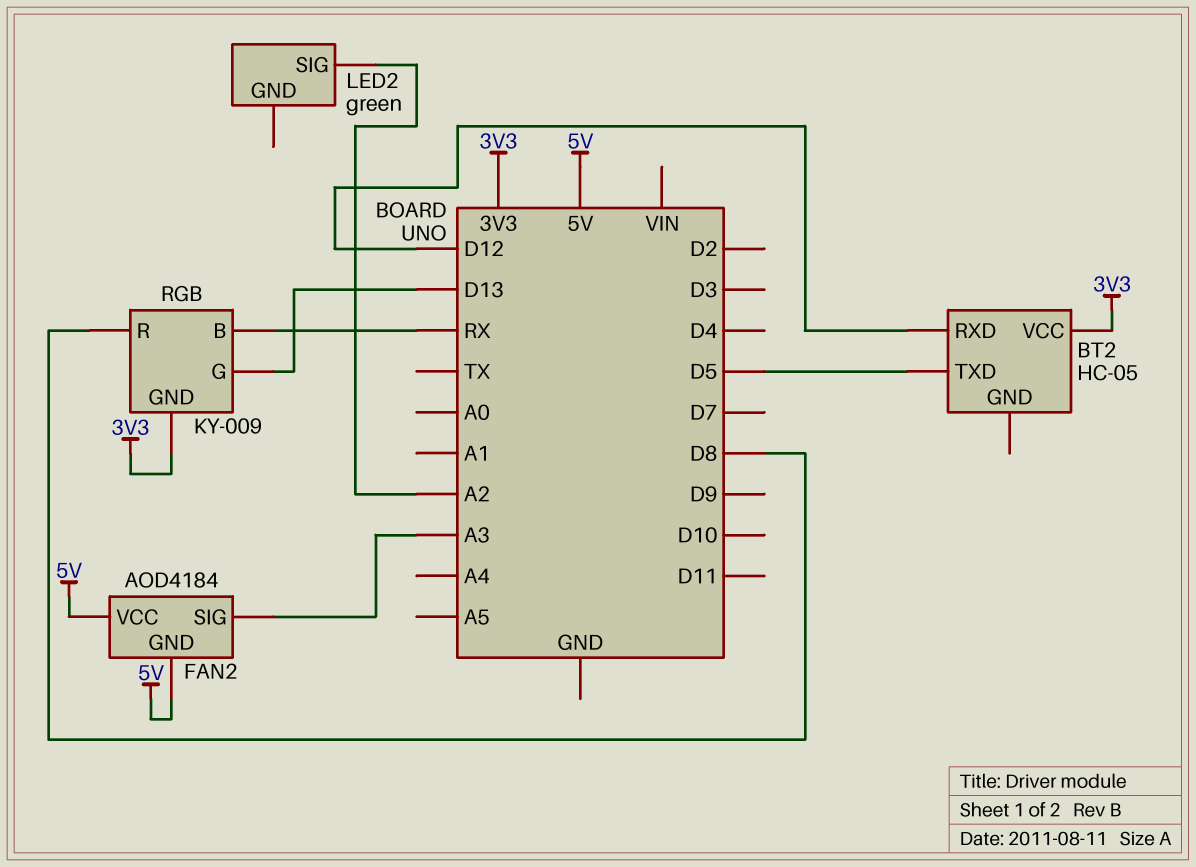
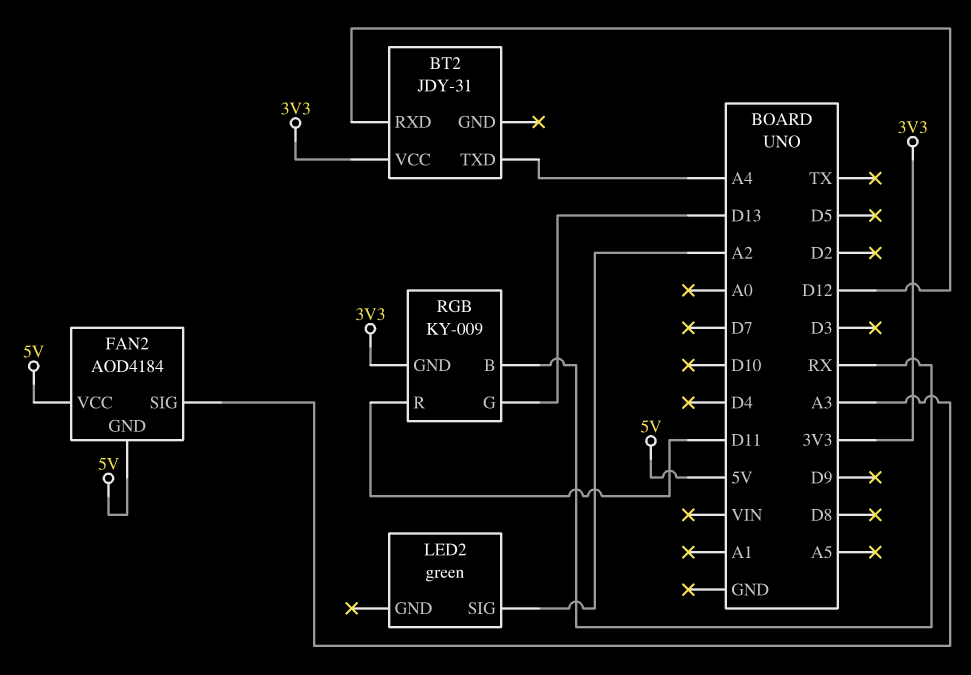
BT2: HC-05 -> JDY-31
BT2 pin TXD: D5 -> A4
RGB pin R: D8 -> D11

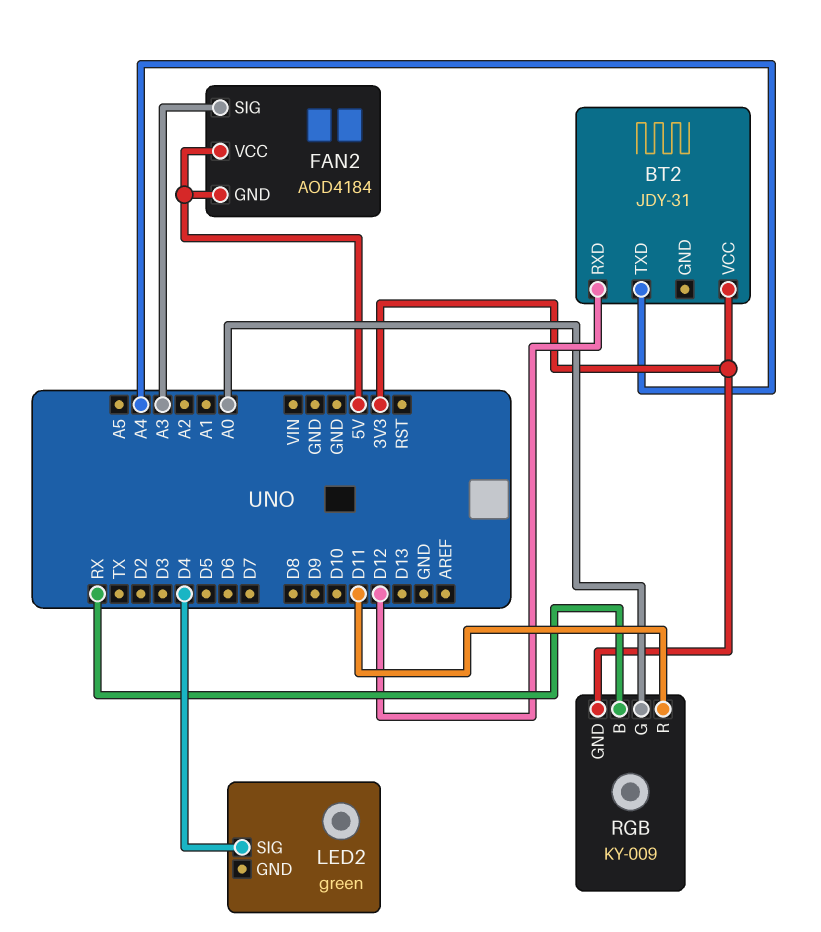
LED2 pin SIG: A2 -> D4
RGB pin G: D13 -> A0

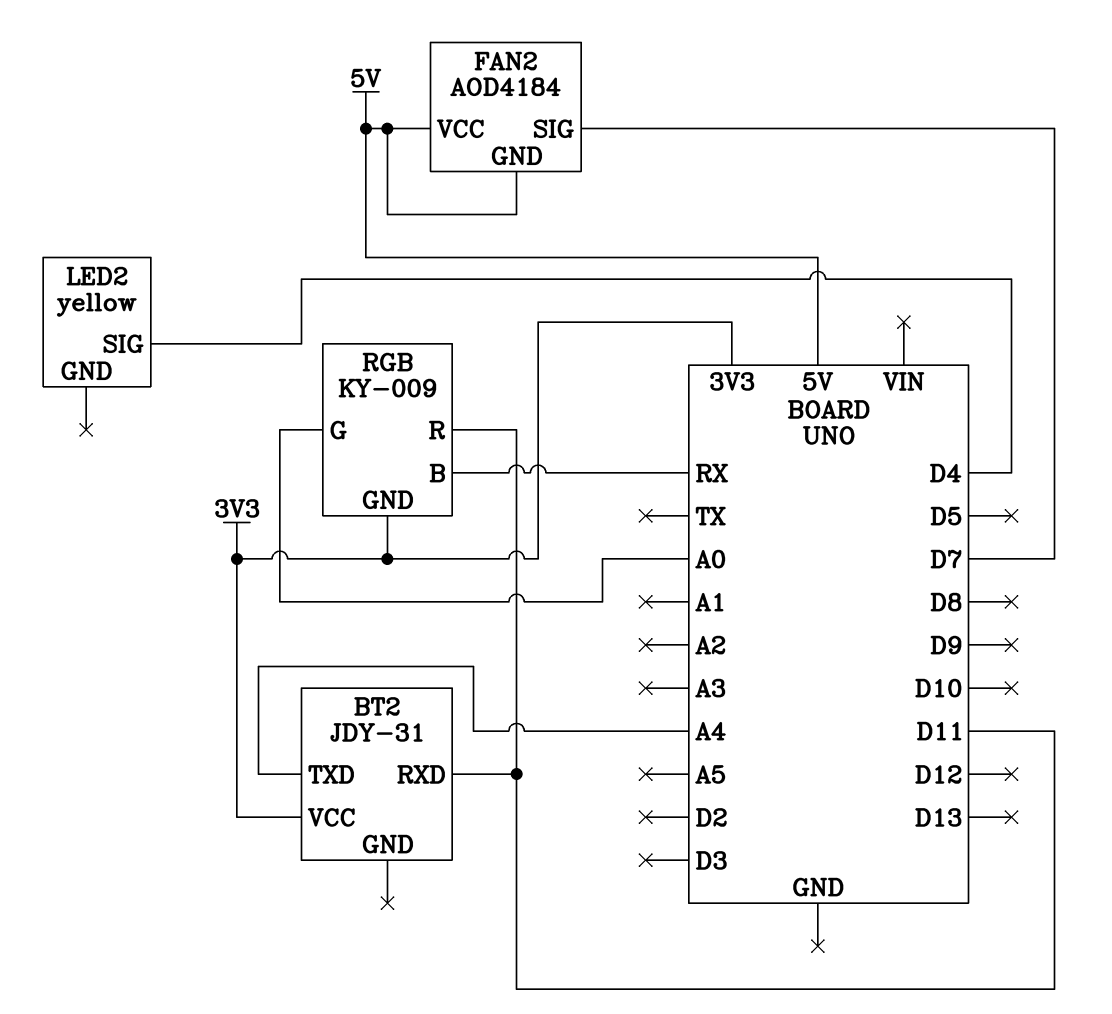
BT2 pin RXD: D12 -> D11
FAN2 pin SIG: A3 -> D7
LED2: green -> yellow

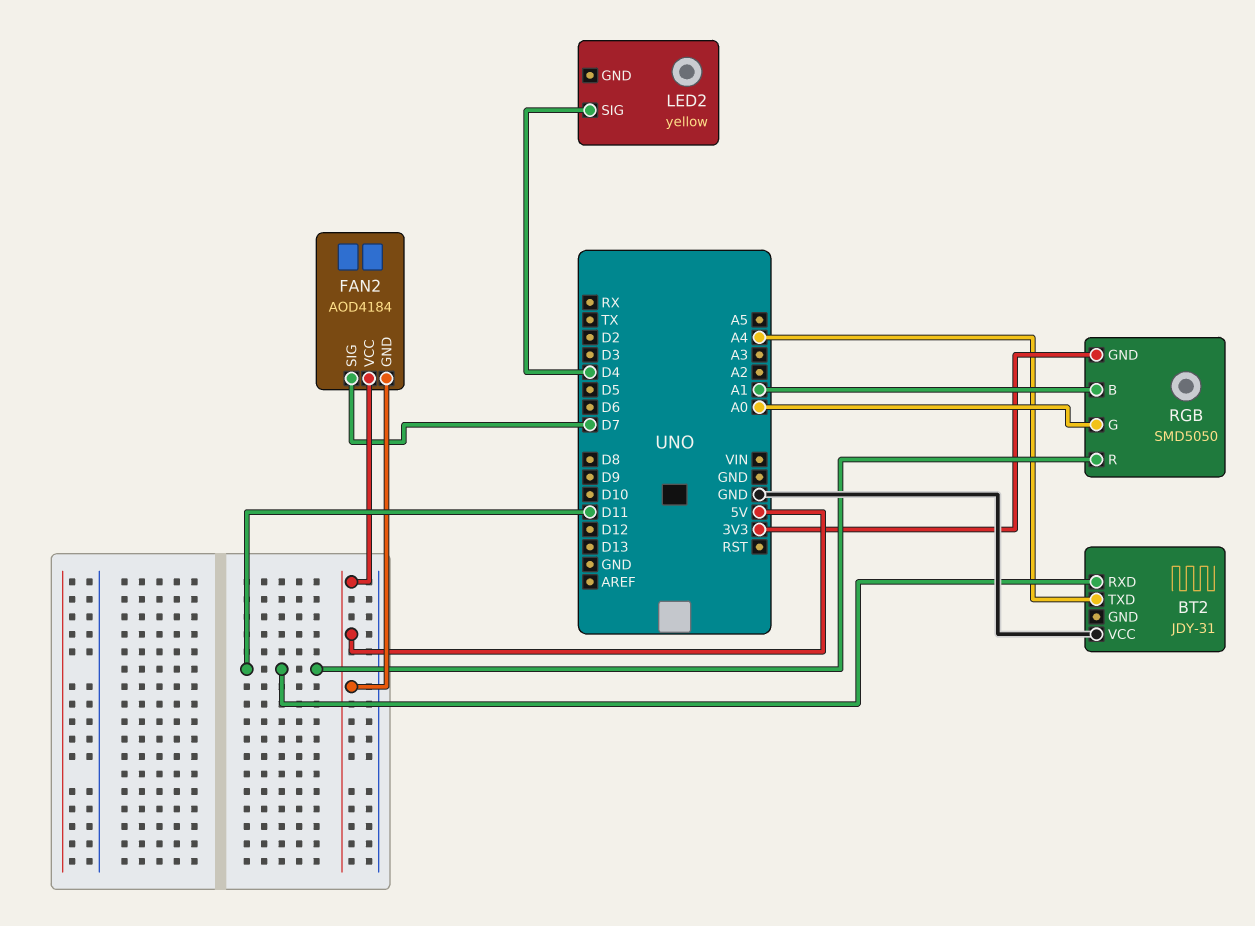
BT2 pin VCC: 3V3 -> GND
RGB: KY-009 -> SMD5050
RGB pin B: RX -> A1

